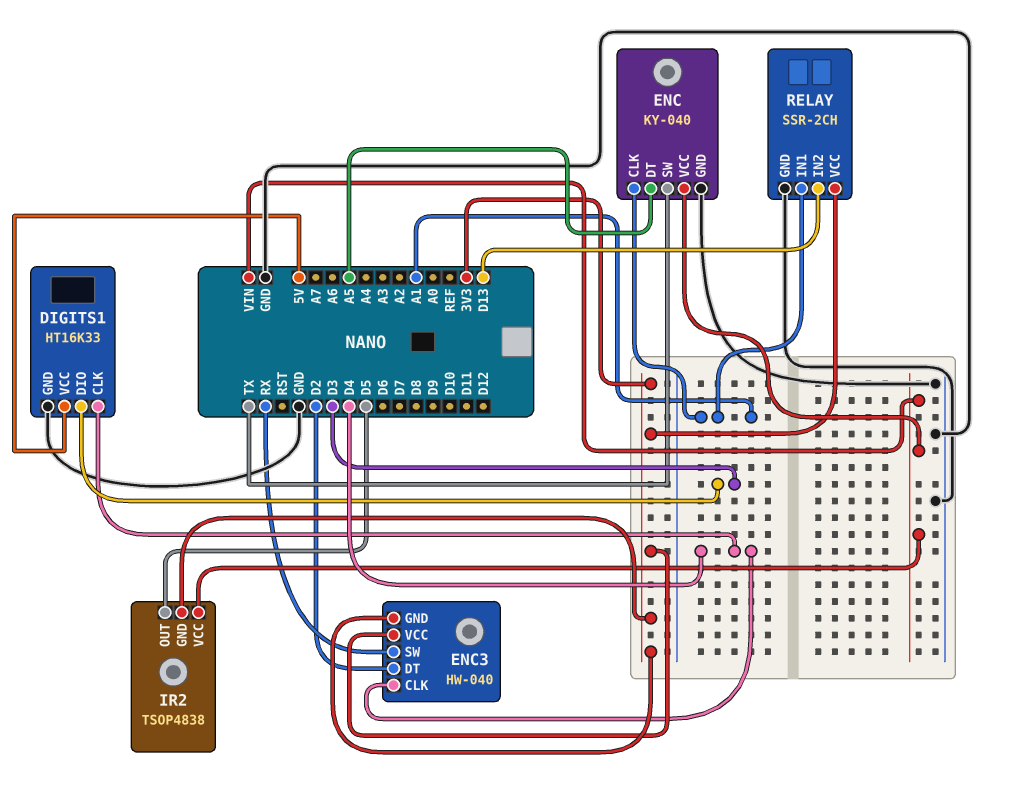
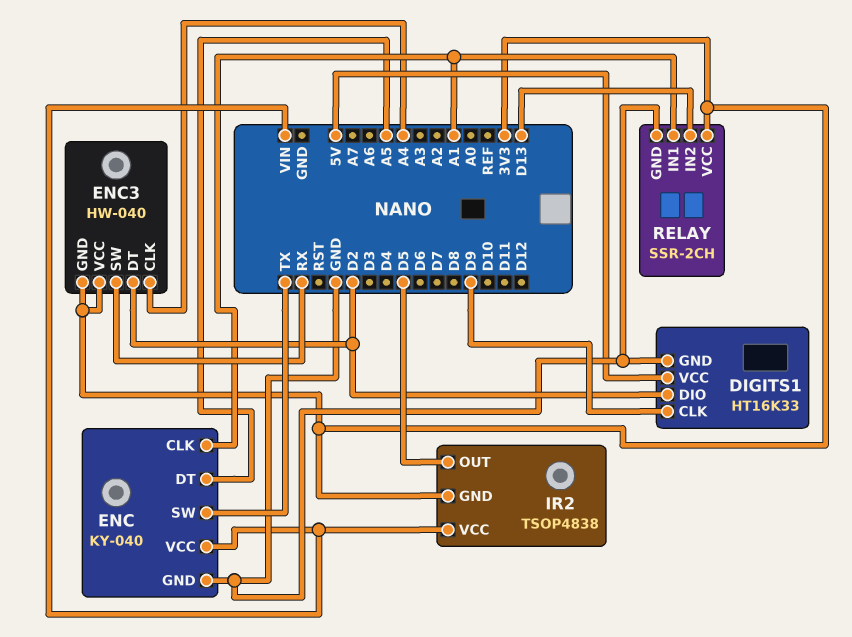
DIGITS1 pin CLK: D4 -> D9
DIGITS1 pin DIO: D3 -> D2
ENC3 pin CLK: D4 -> A4

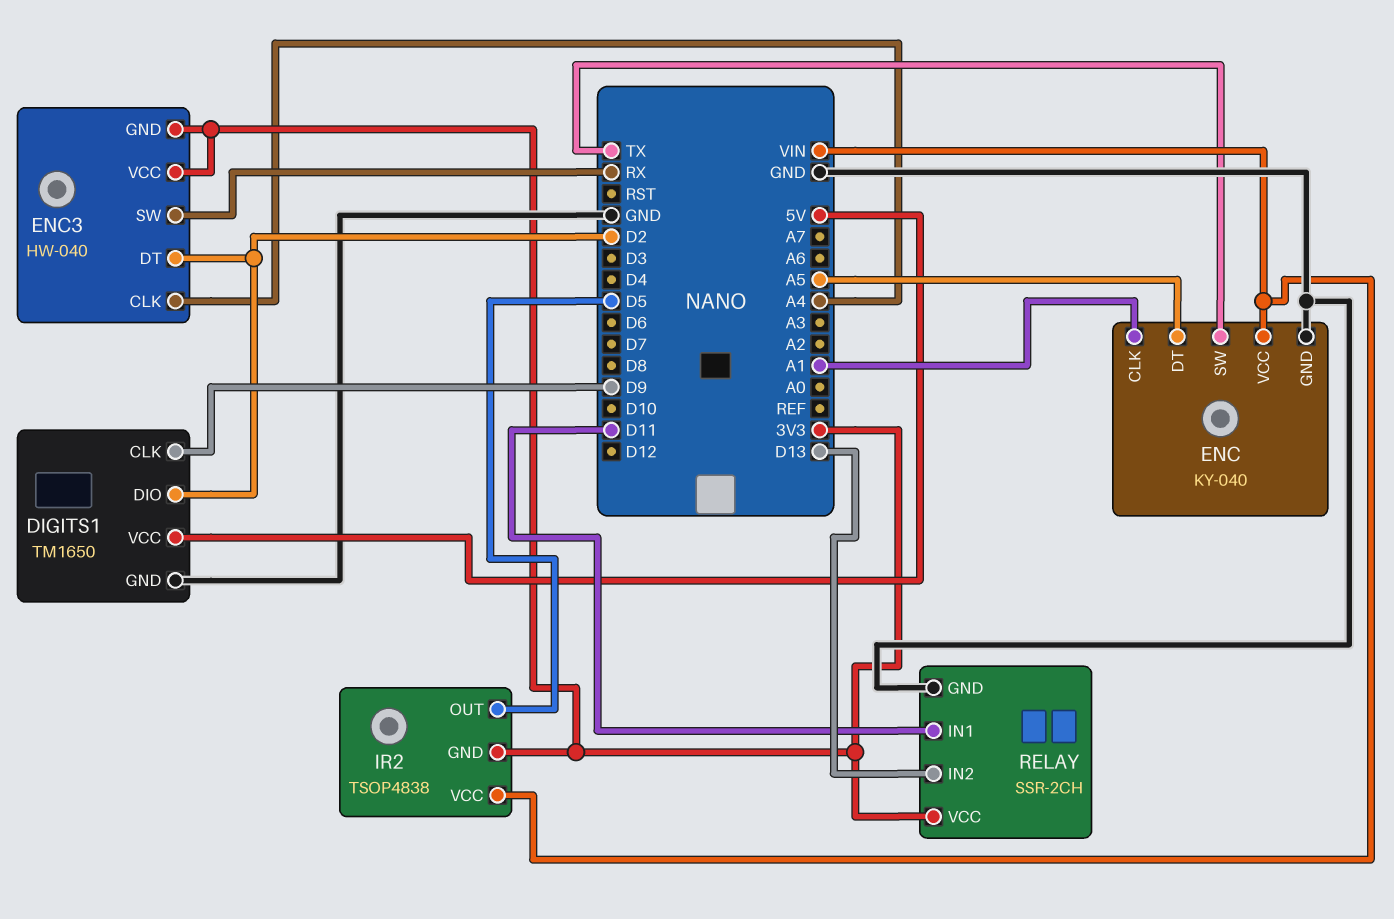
DIGITS1: HT16K33 -> TM1650
RELAY pin IN1: A1 -> D11

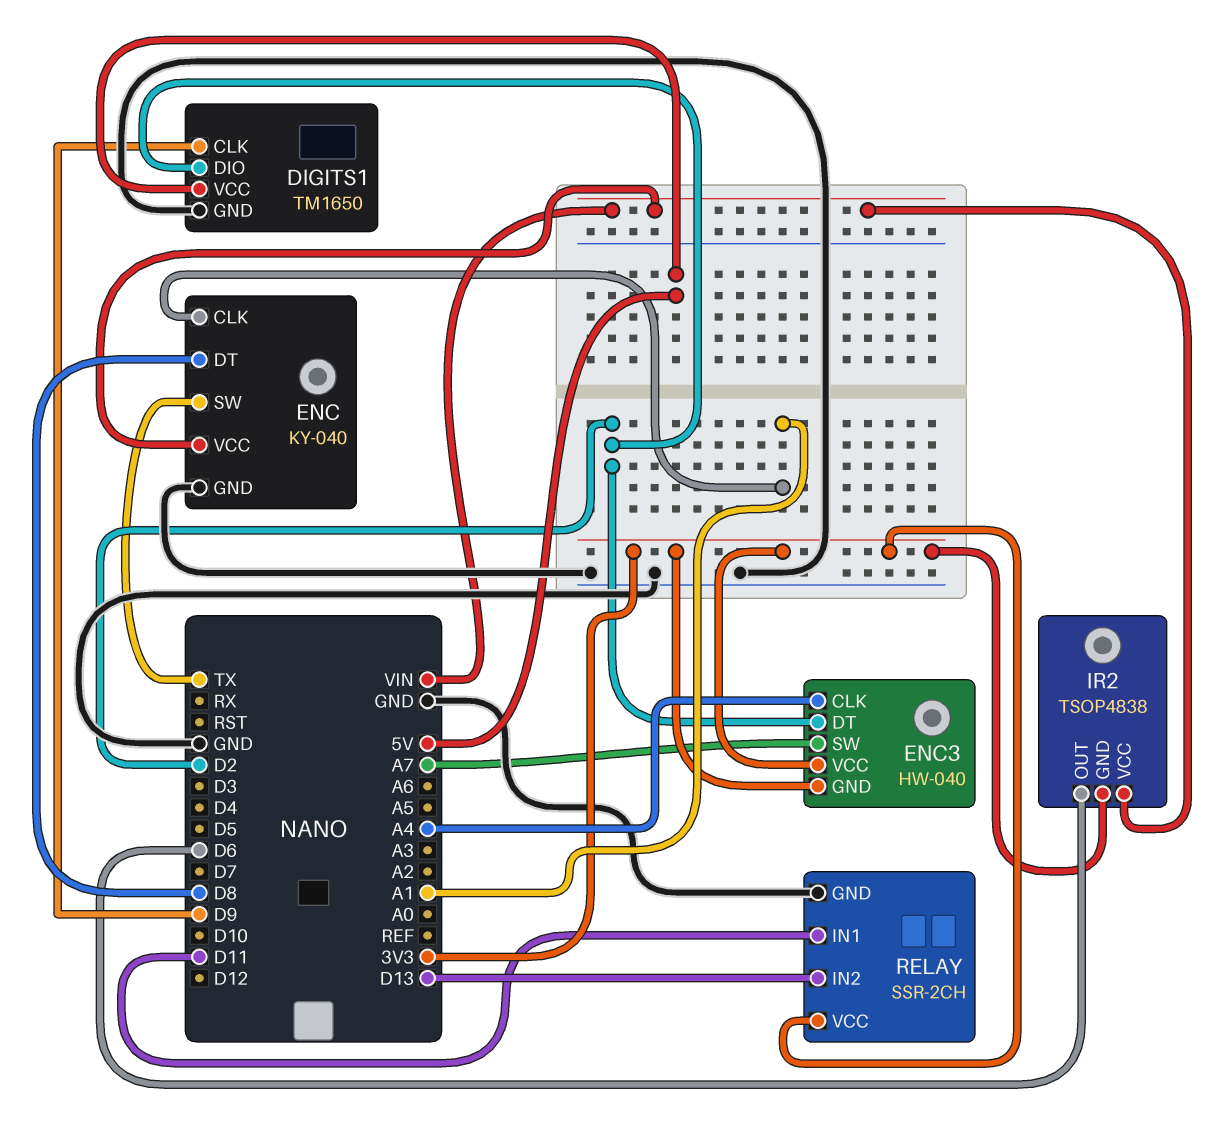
ENC pin DT: A5 -> D8
ENC3 pin SW: RX -> A7
IR2 pin OUT: D5 -> D6

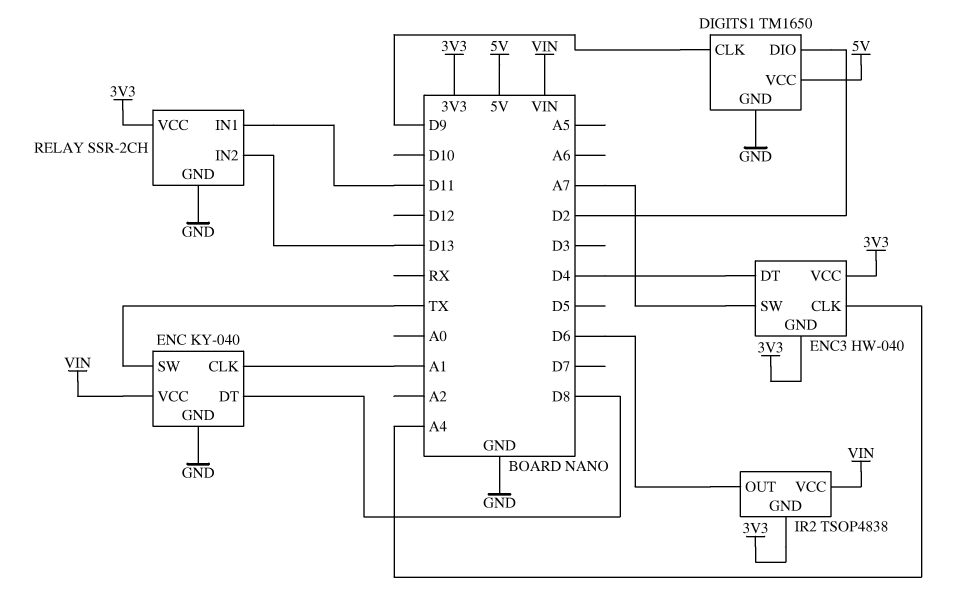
ENC3 pin DT: D2 -> D4

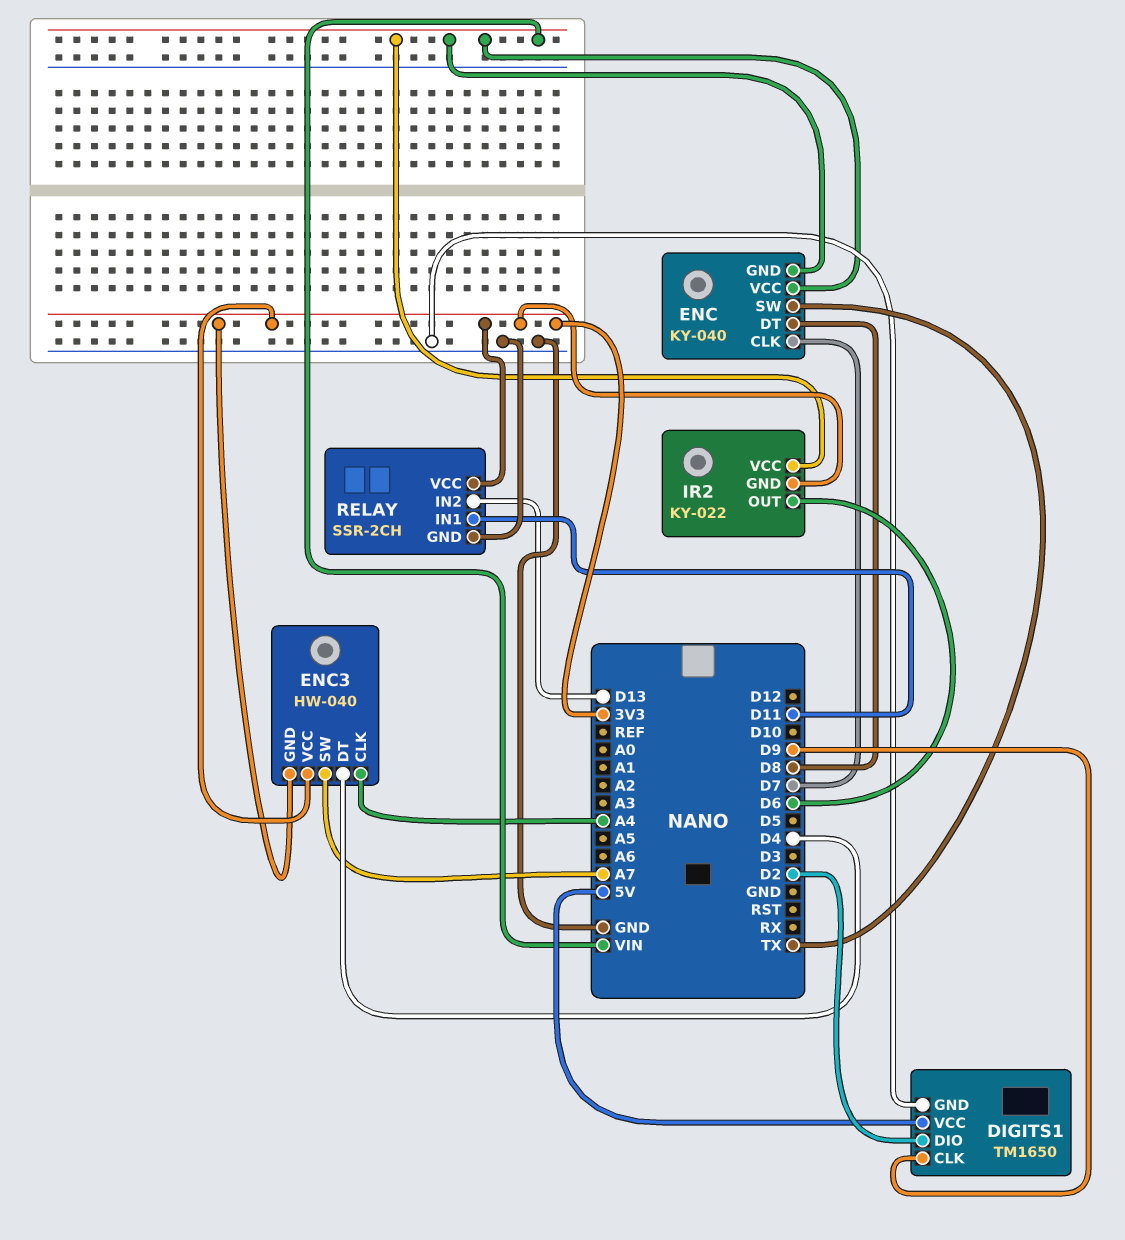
ENC pin CLK: A1 -> D7
ENC pin GND: GND -> VIN
IR2: TSOP4838 -> KY-022

